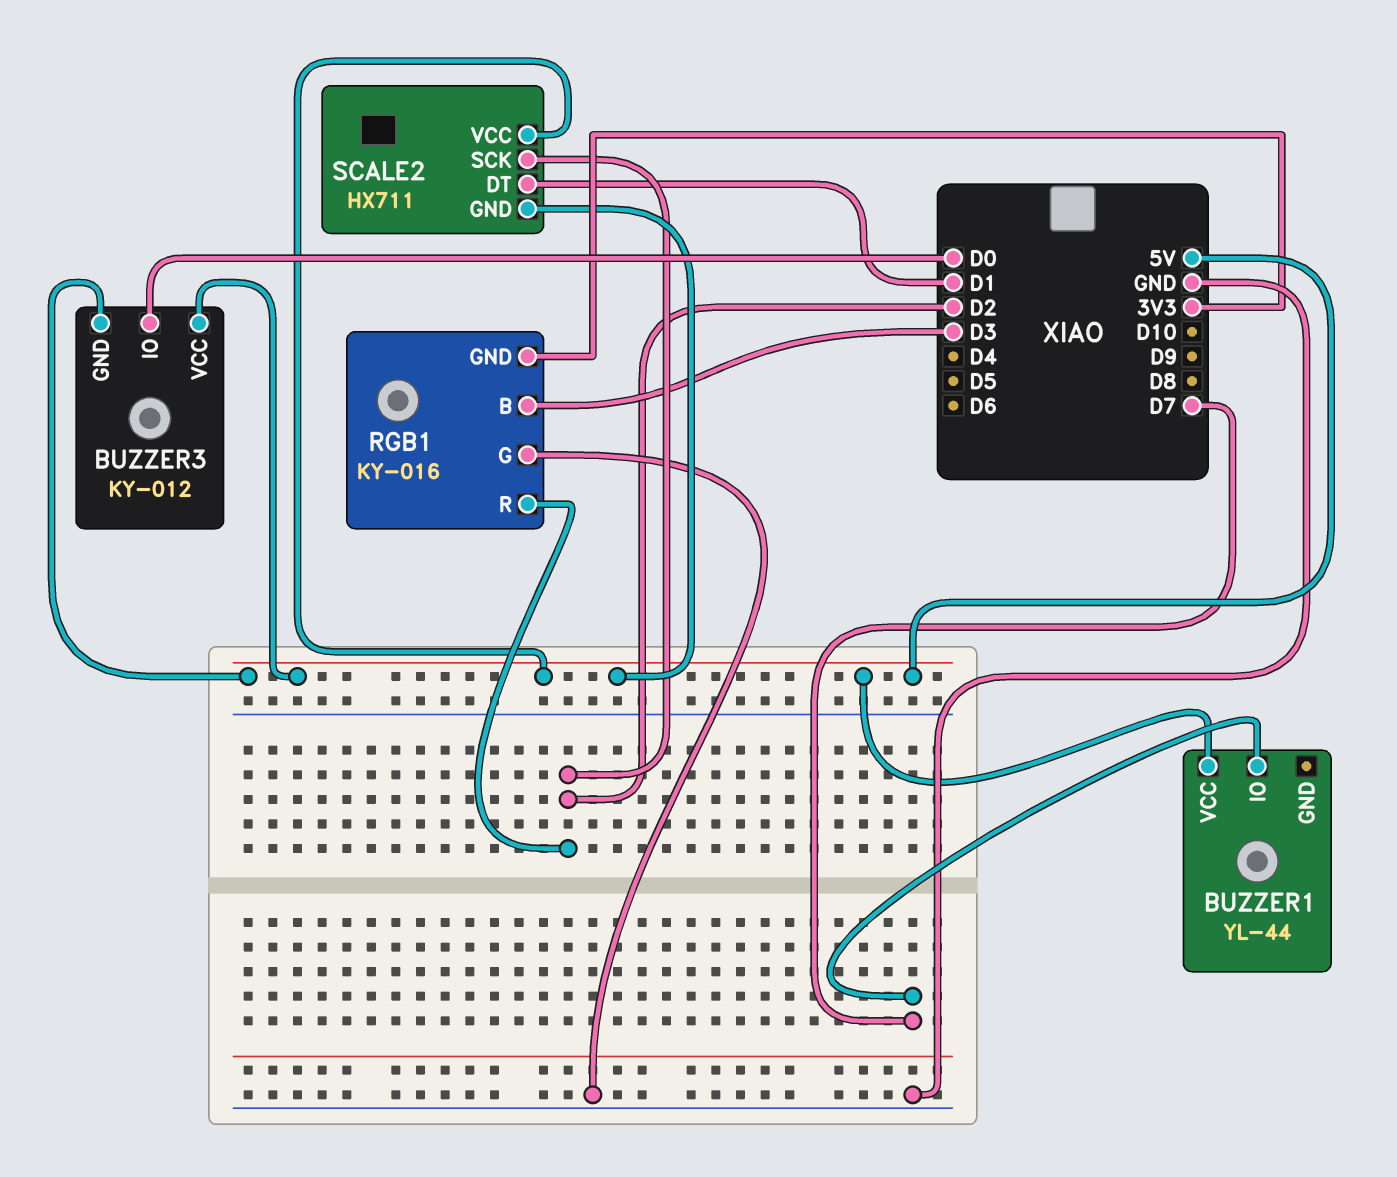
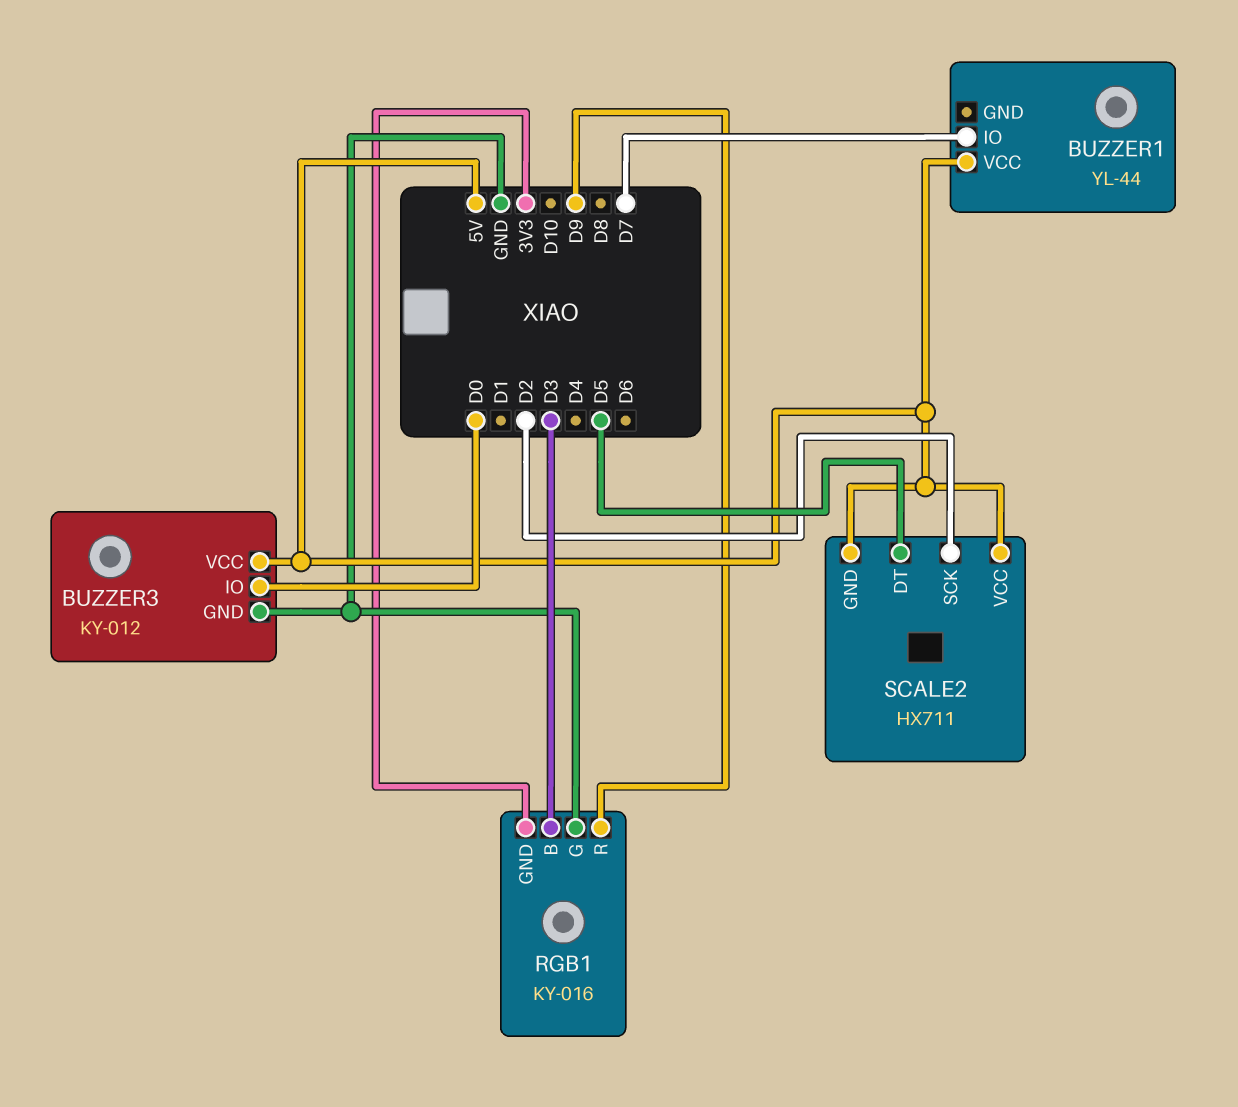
BUZZER3 pin GND: 5V -> GND
RGB1 pin R: D2 -> D9
SCALE2 pin DT: D1 -> D5

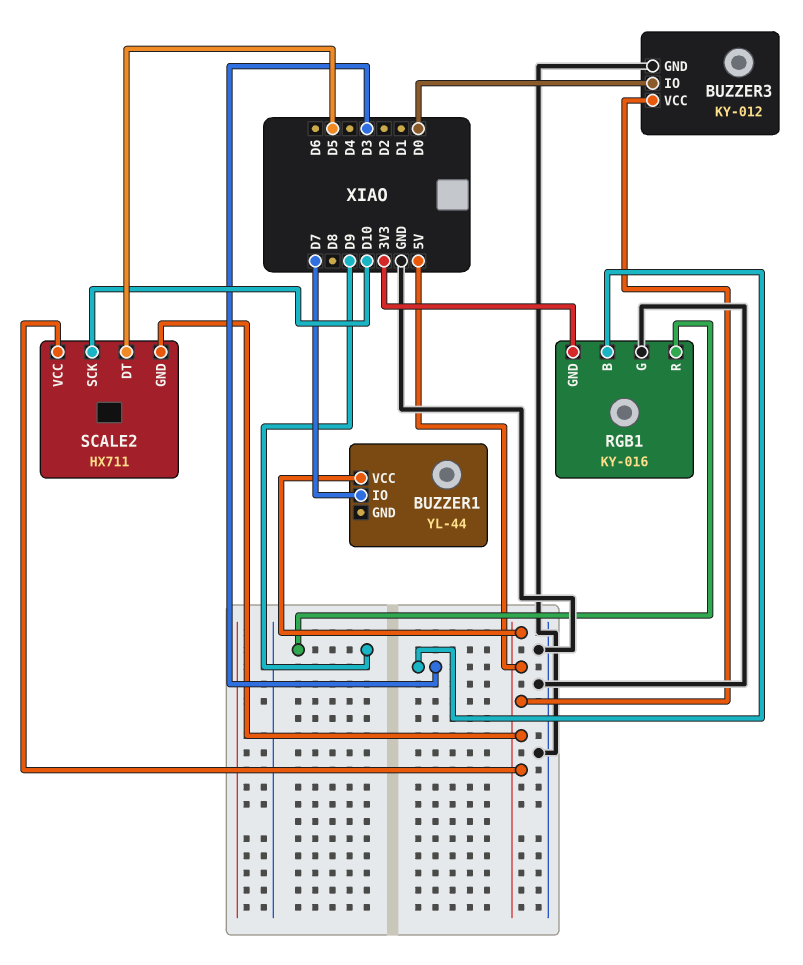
SCALE2 pin SCK: D2 -> D10

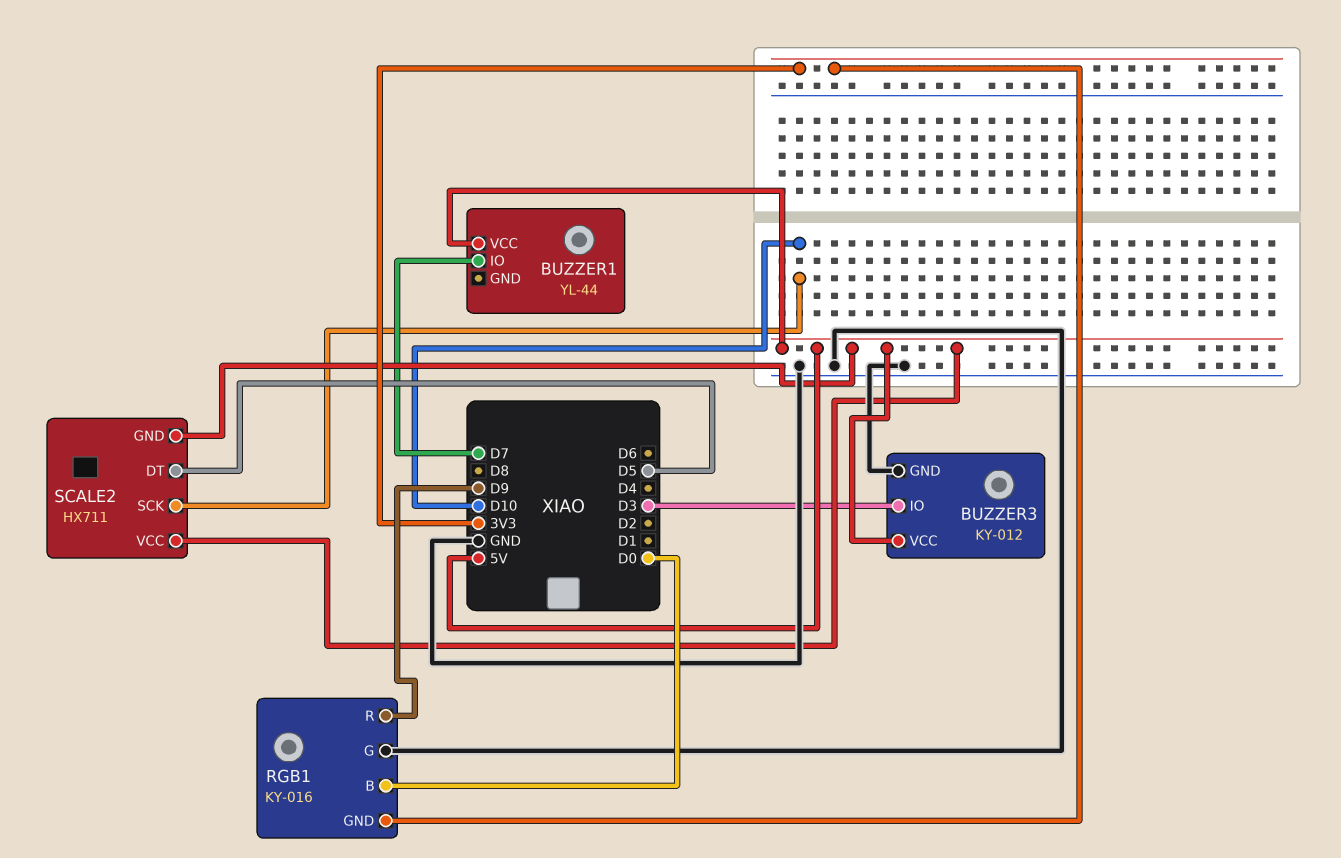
BUZZER3 pin IO: D0 -> D3
RGB1 pin B: D3 -> D0

